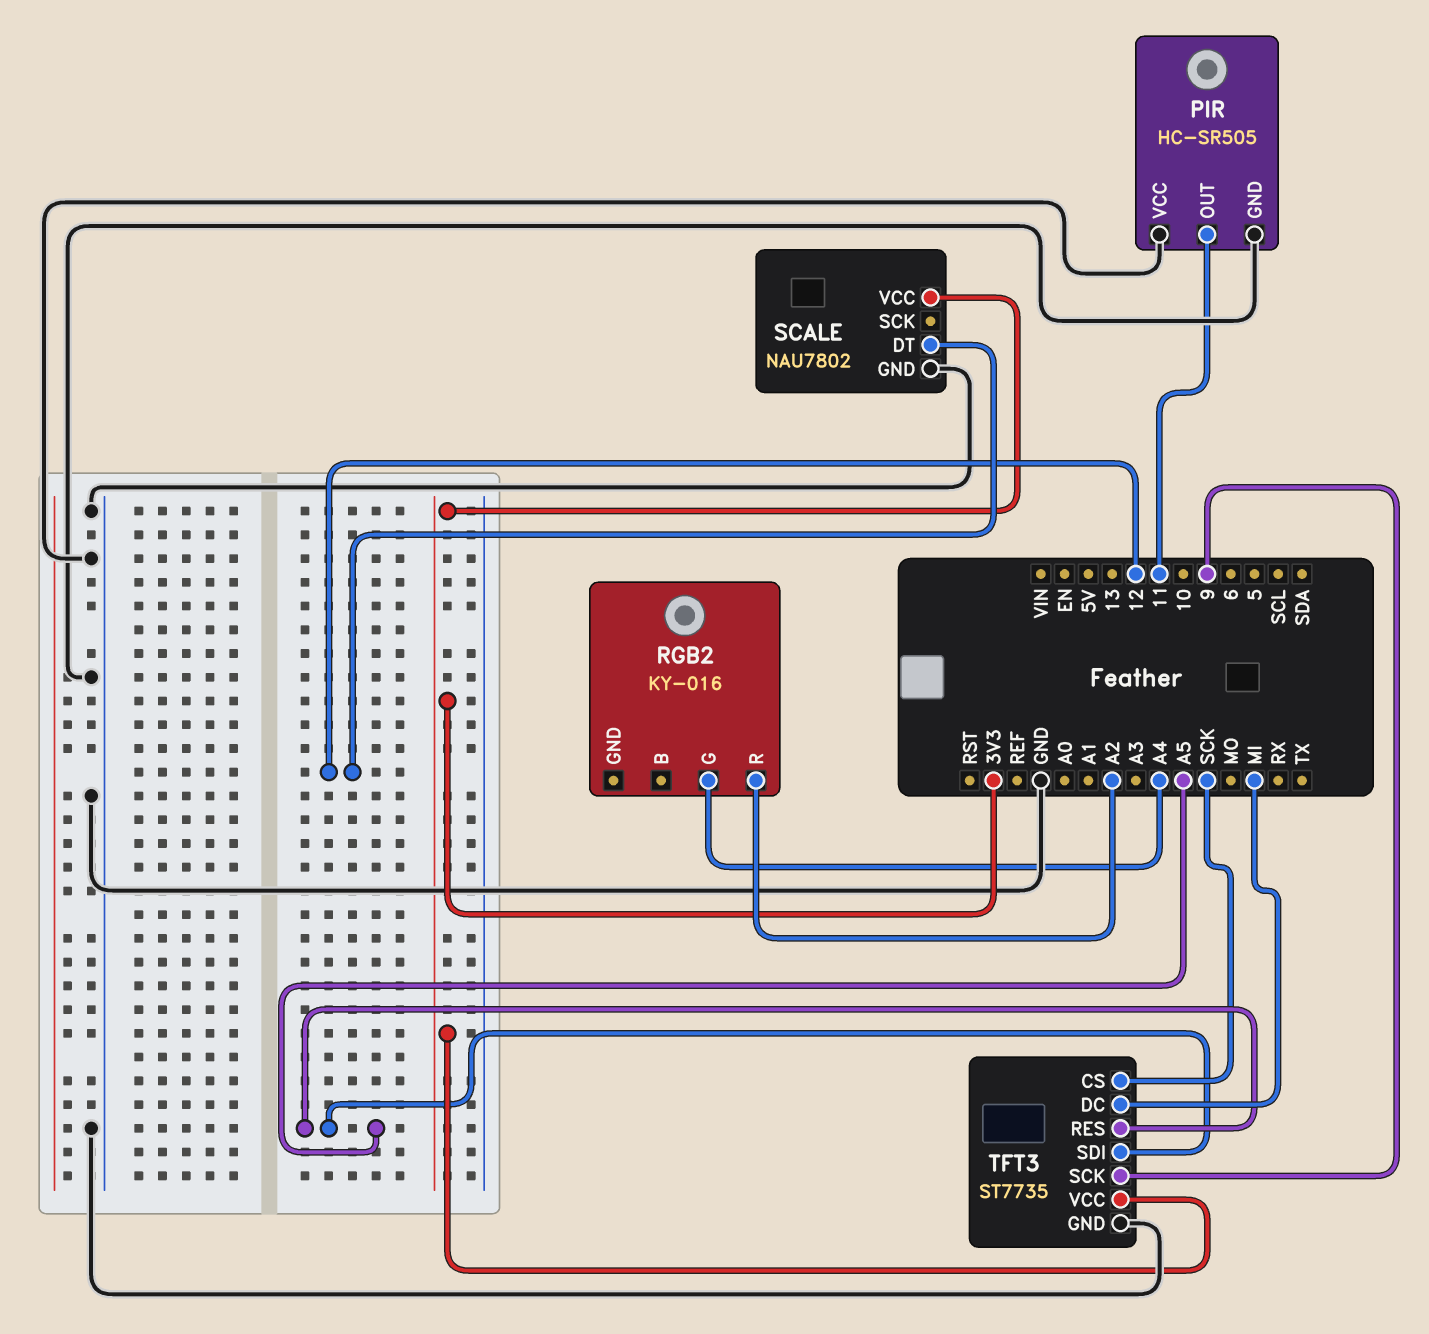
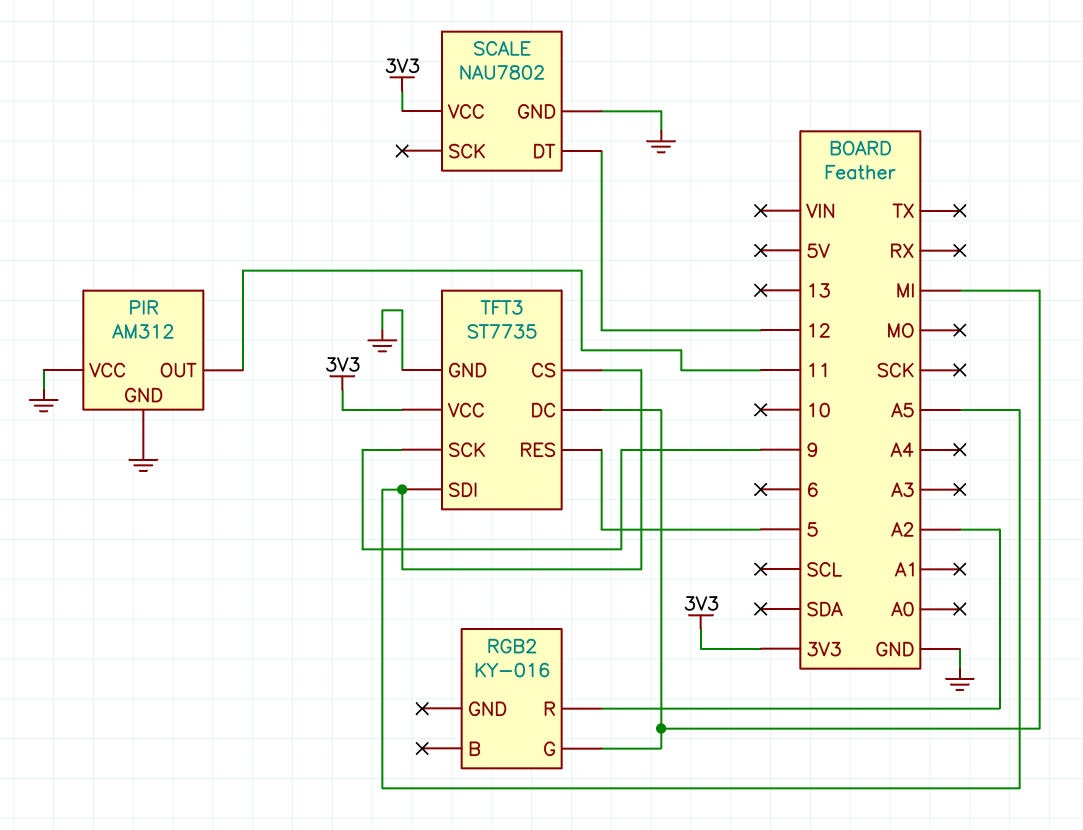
PIR: HC-SR505 -> AM312
RGB2 pin G: A4 -> MI
TFT3 pin CS: SCK -> A5
TFT3 pin RES: A5 -> 5

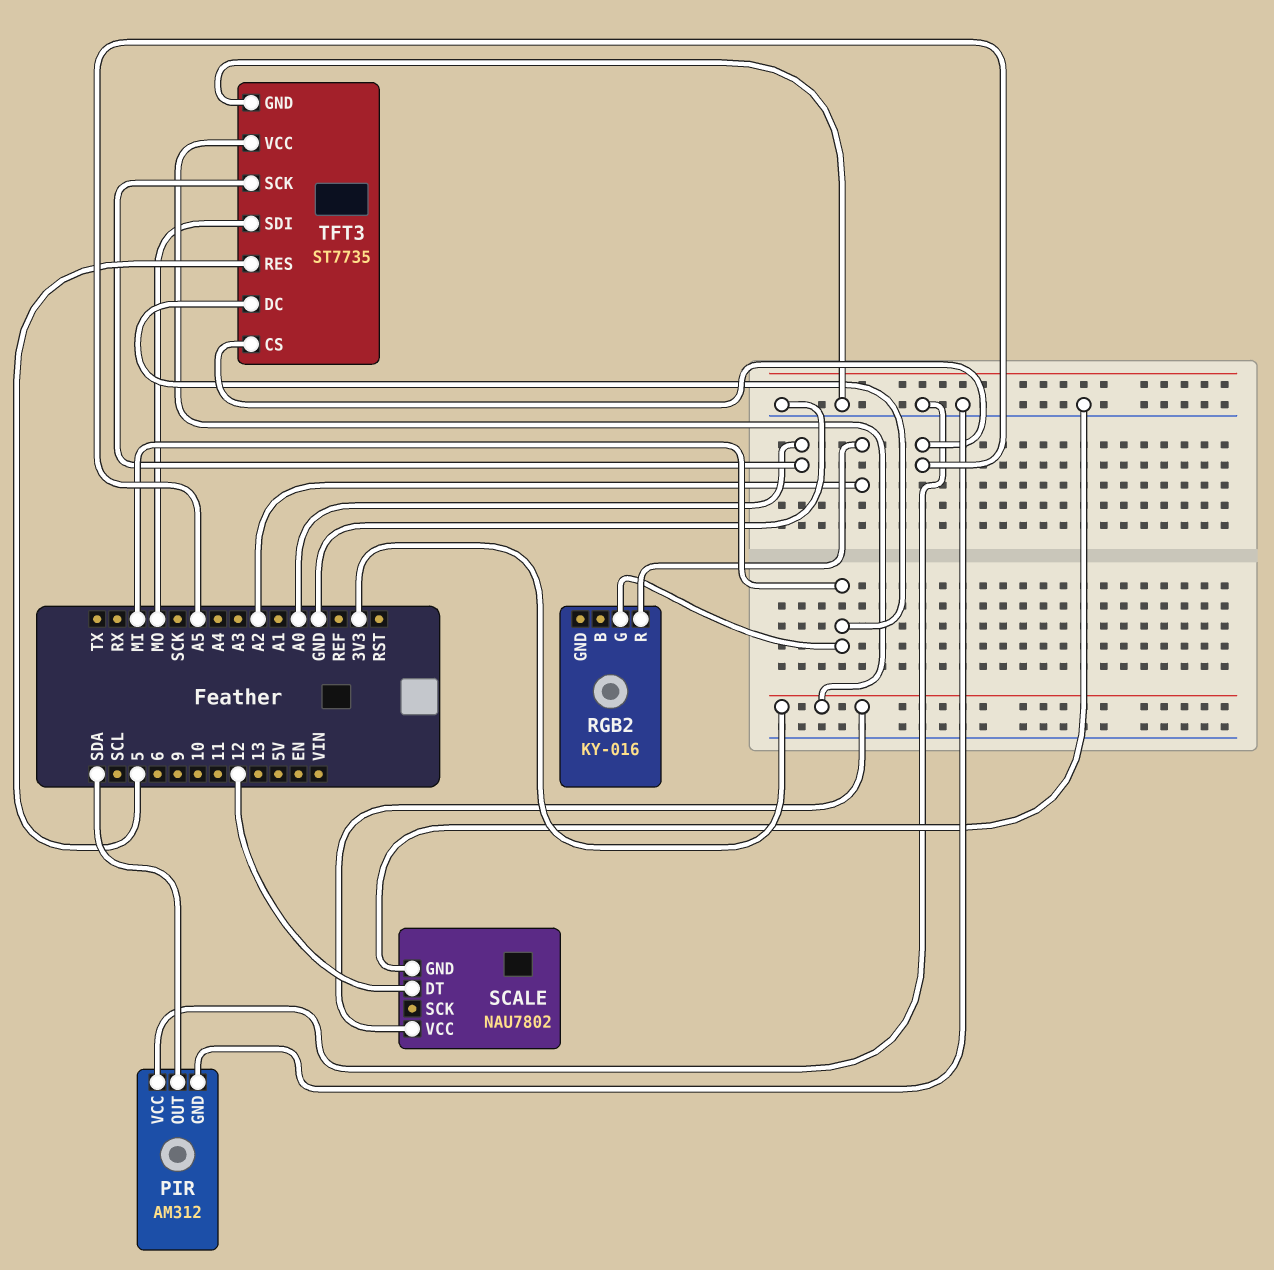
PIR pin OUT: 11 -> SDA
TFT3 pin SCK: 9 -> A0
TFT3 pin SDI: A5 -> MO

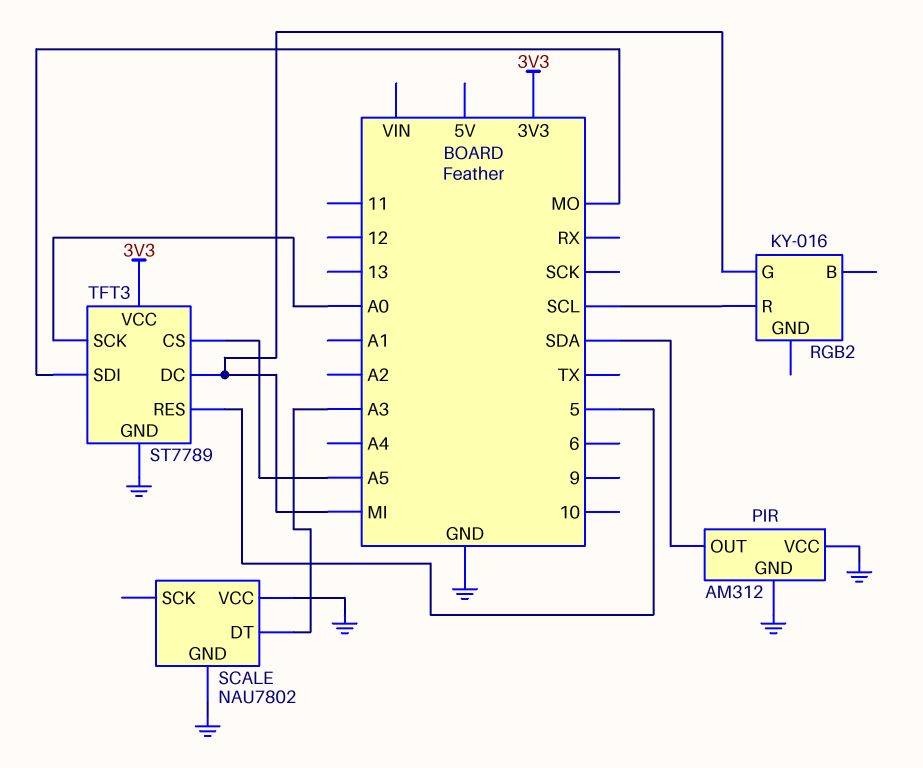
RGB2 pin R: A2 -> SCL
SCALE pin DT: 12 -> A3
SCALE pin VCC: 3V3 -> GND
TFT3: ST7735 -> ST7789

